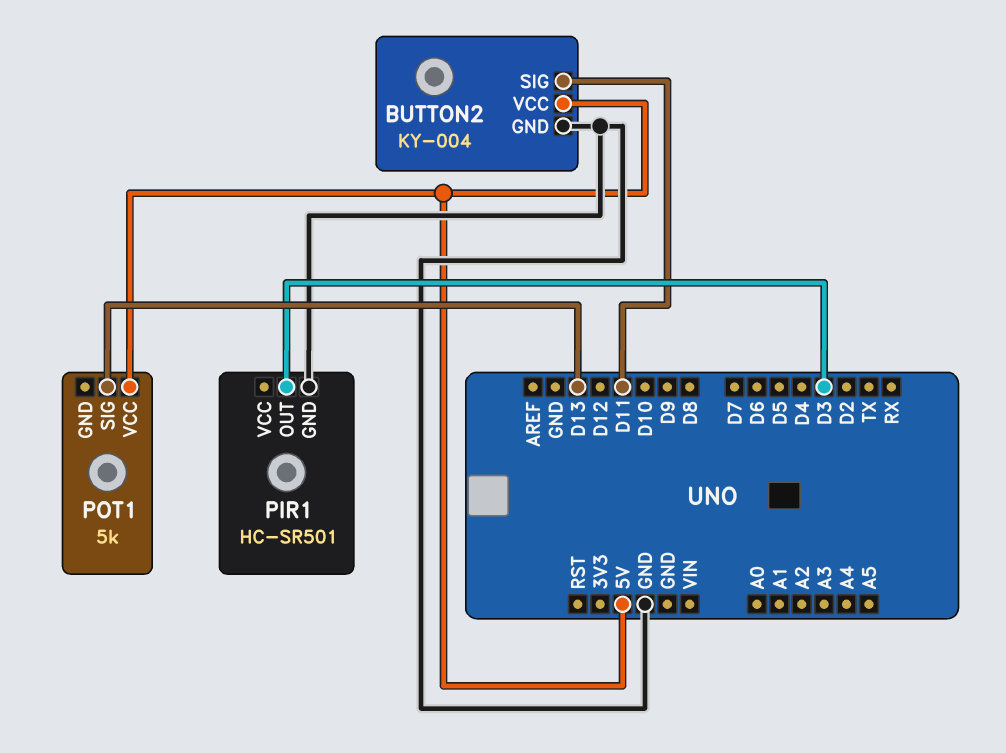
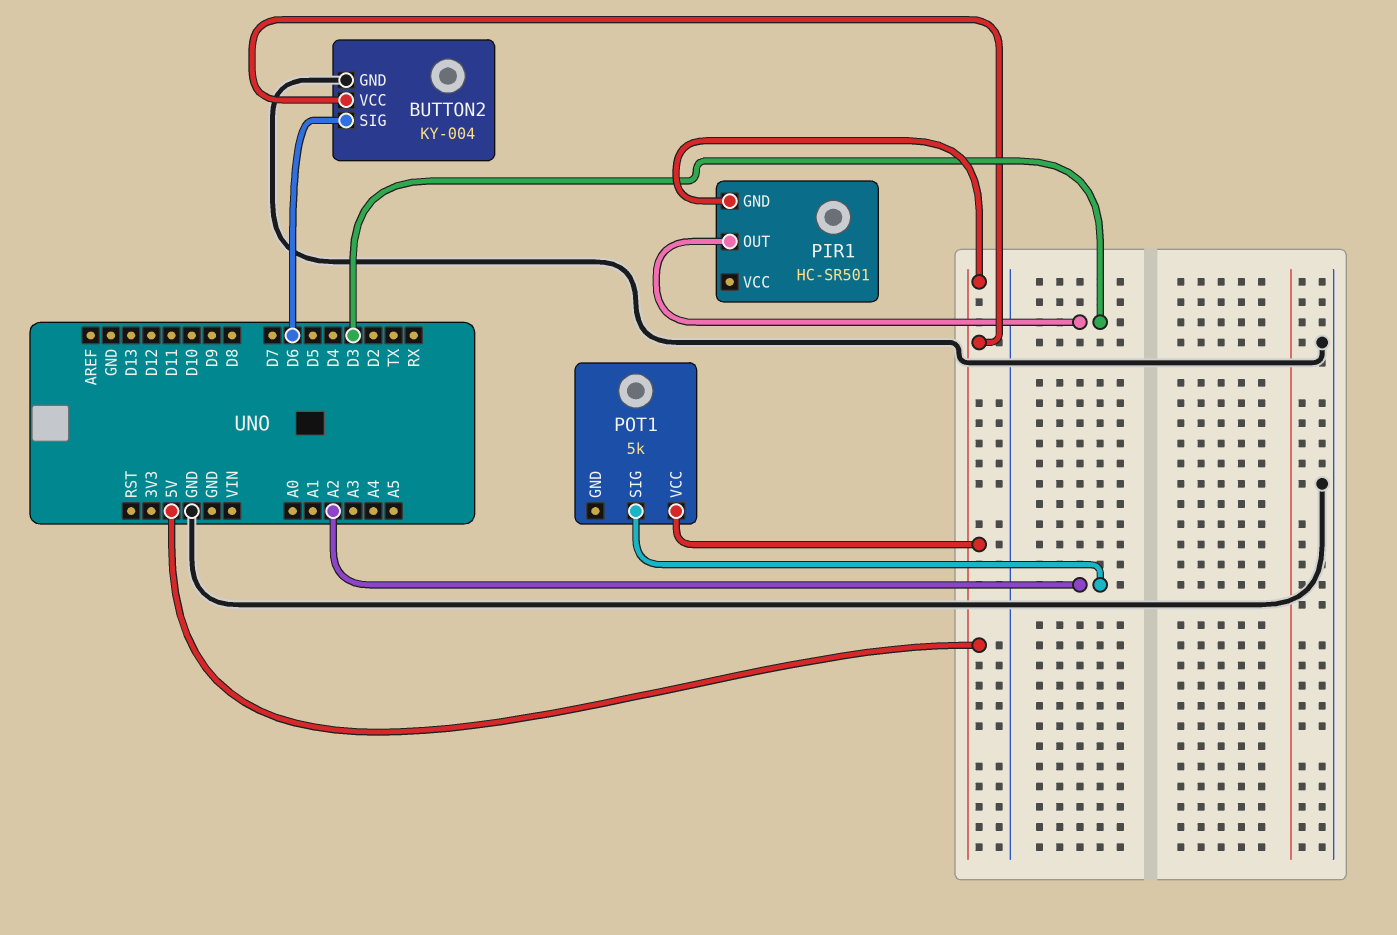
BUTTON2 pin SIG: D11 -> D6
PIR1 pin GND: GND -> 5V
POT1 pin SIG: D13 -> A2

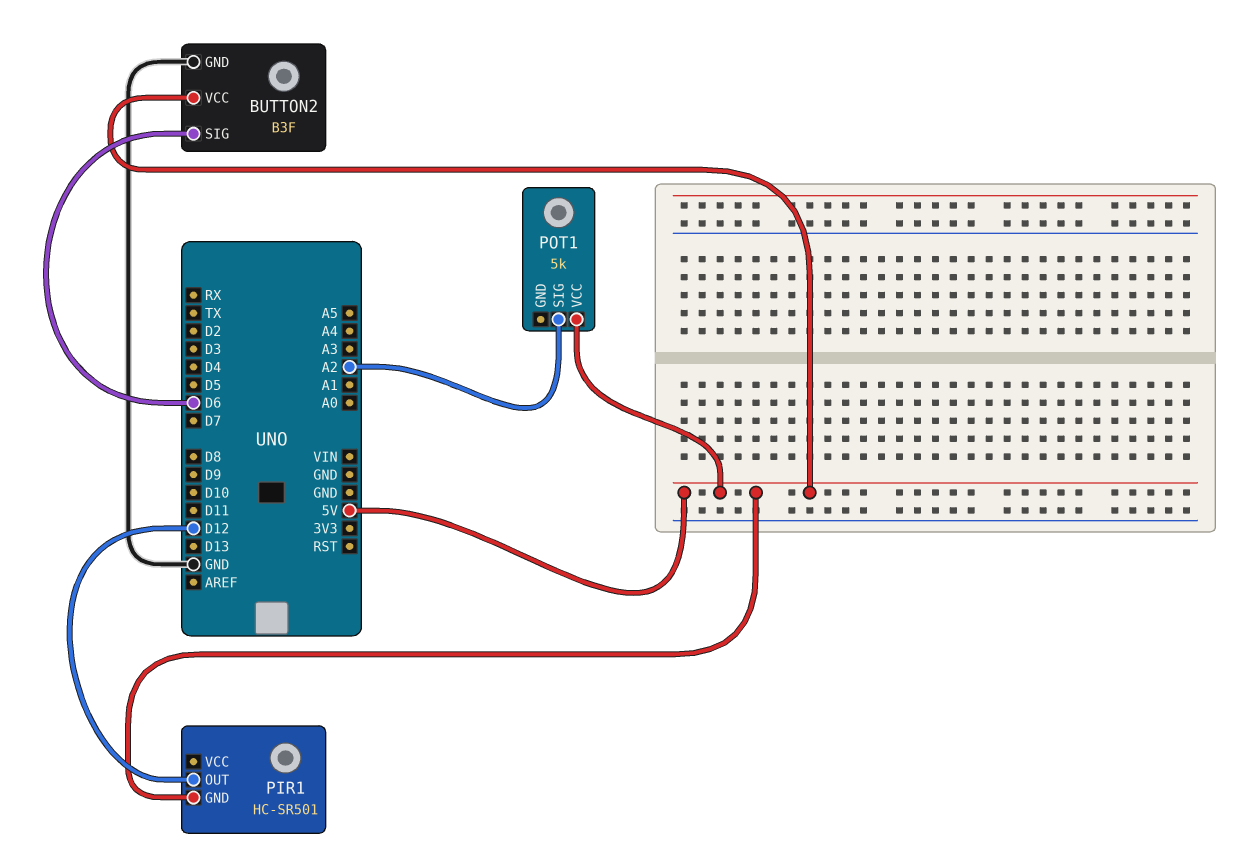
BUTTON2: KY-004 -> B3F
PIR1 pin OUT: D3 -> D12

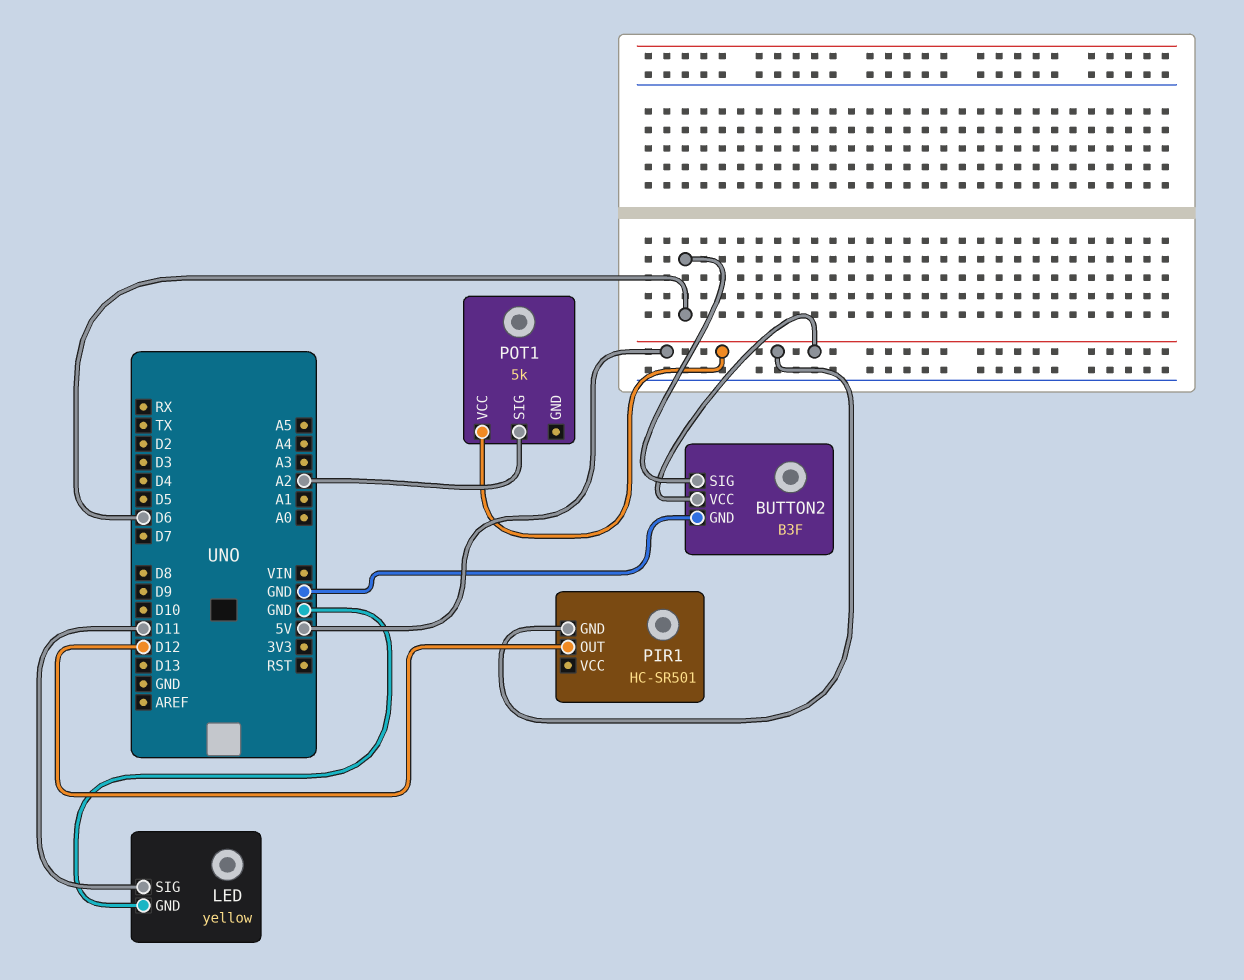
LED: none -> yellow
LED pin GND: none -> GND
LED pin SIG: none -> D11

